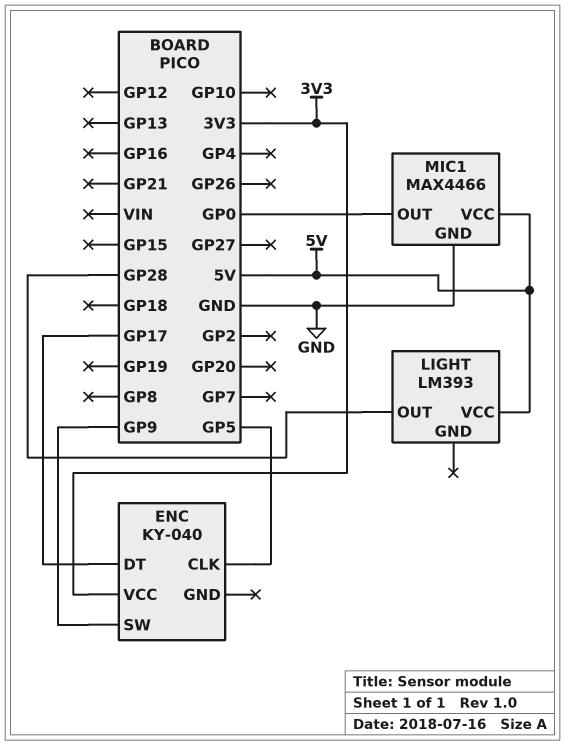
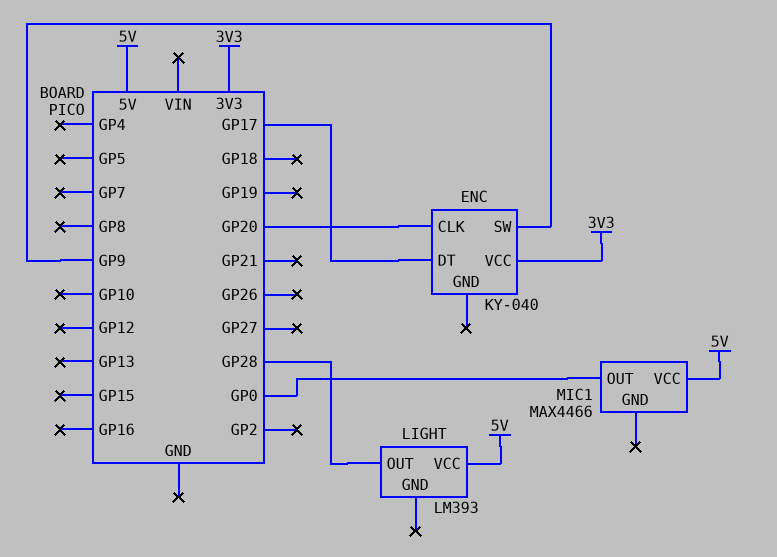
ENC pin CLK: GP5 -> GP20
MIC1 pin GND: GND -> none

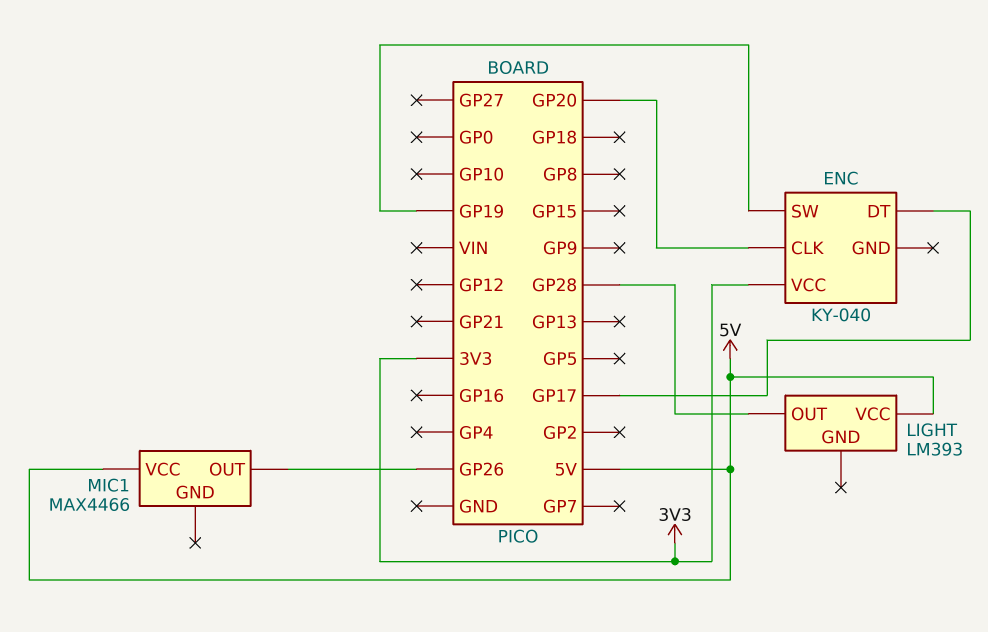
ENC pin SW: GP9 -> GP19
MIC1 pin OUT: GP0 -> GP26

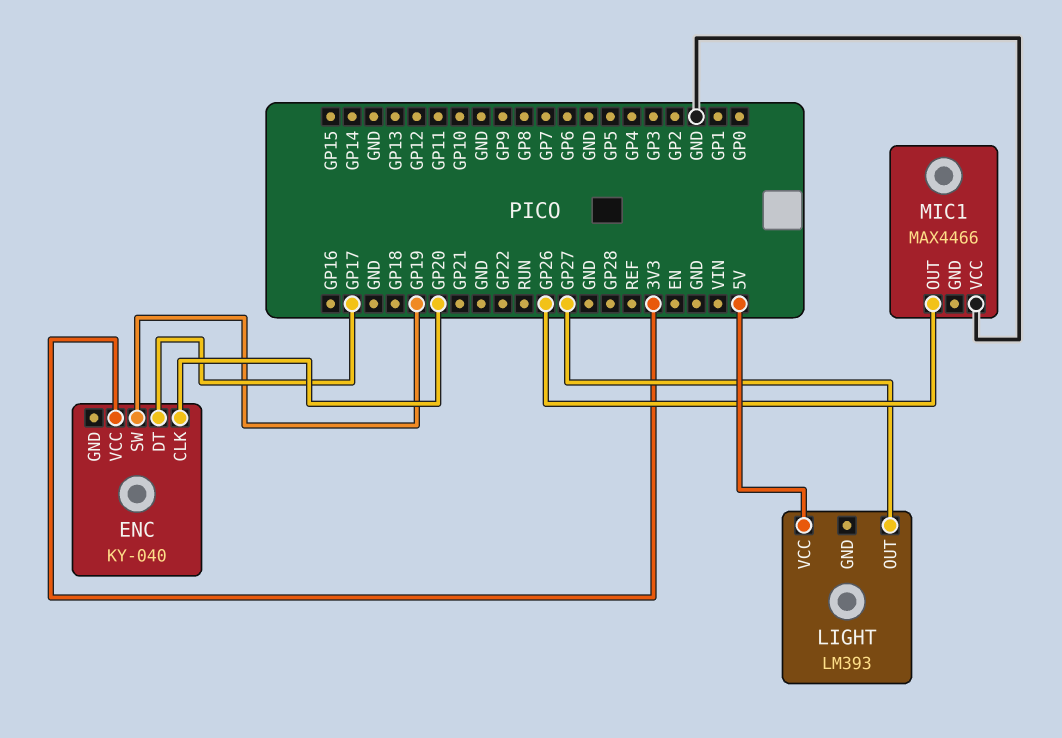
LIGHT pin OUT: GP28 -> GP27
MIC1 pin VCC: 5V -> GND

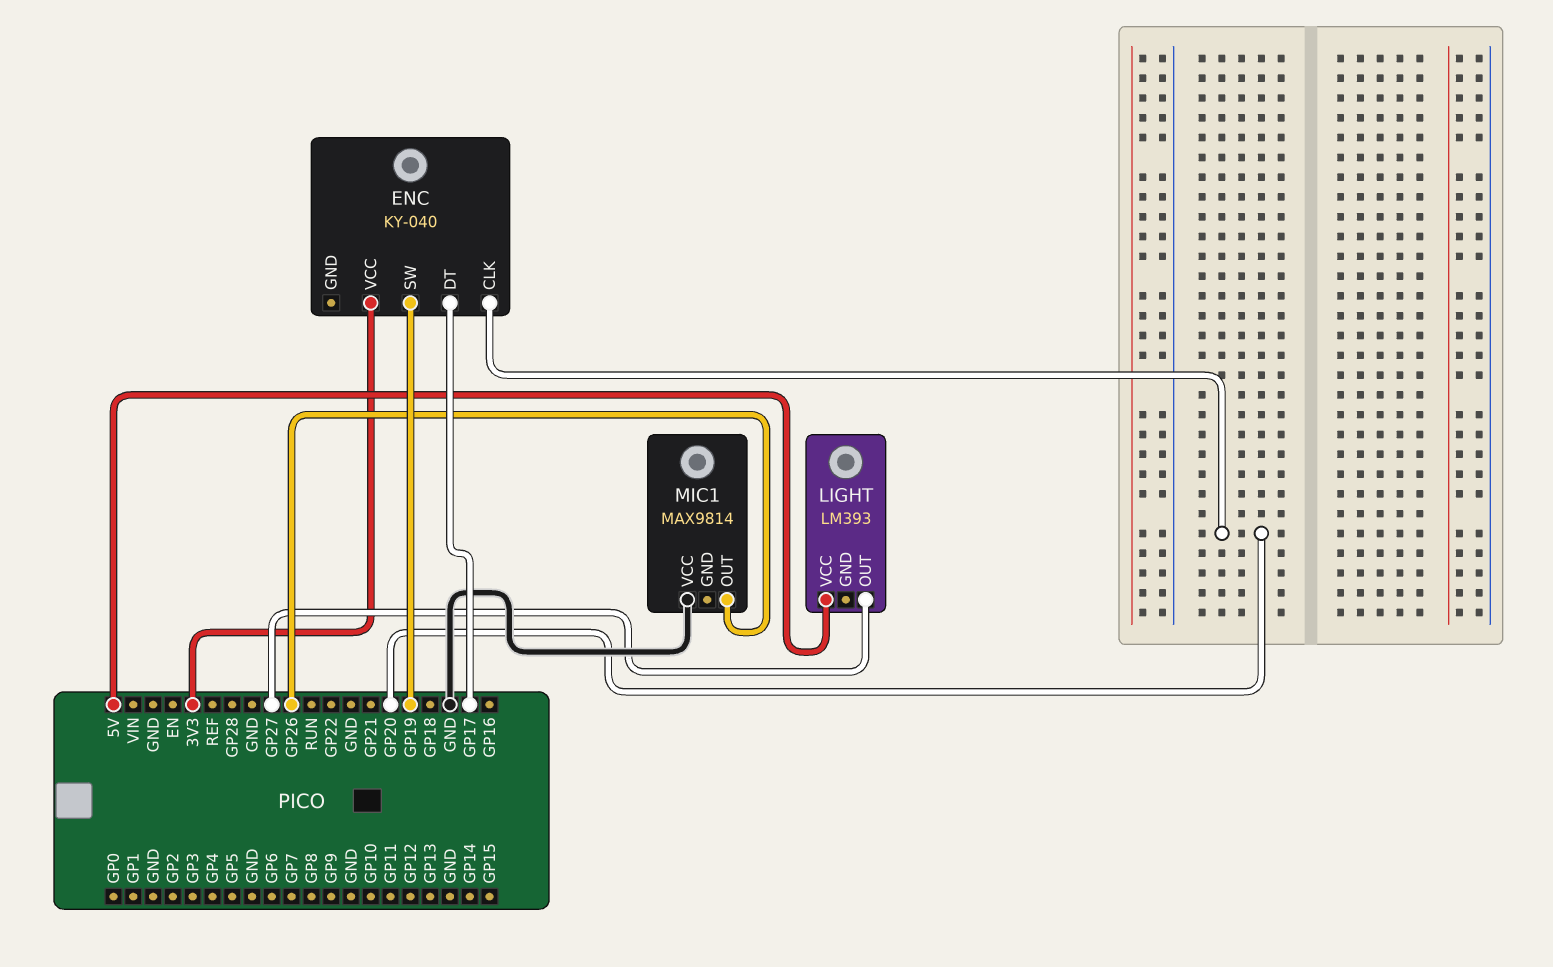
MIC1: MAX4466 -> MAX9814

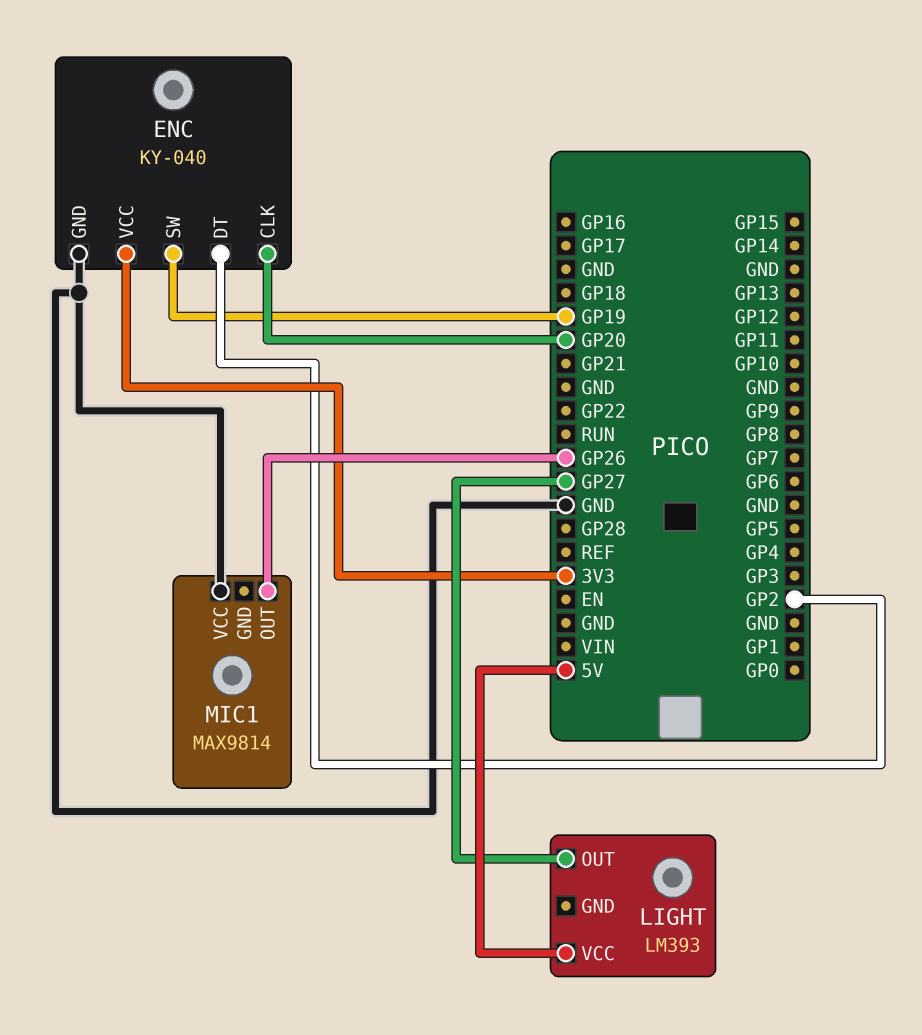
ENC pin DT: GP17 -> GP2
ENC pin GND: none -> GND

